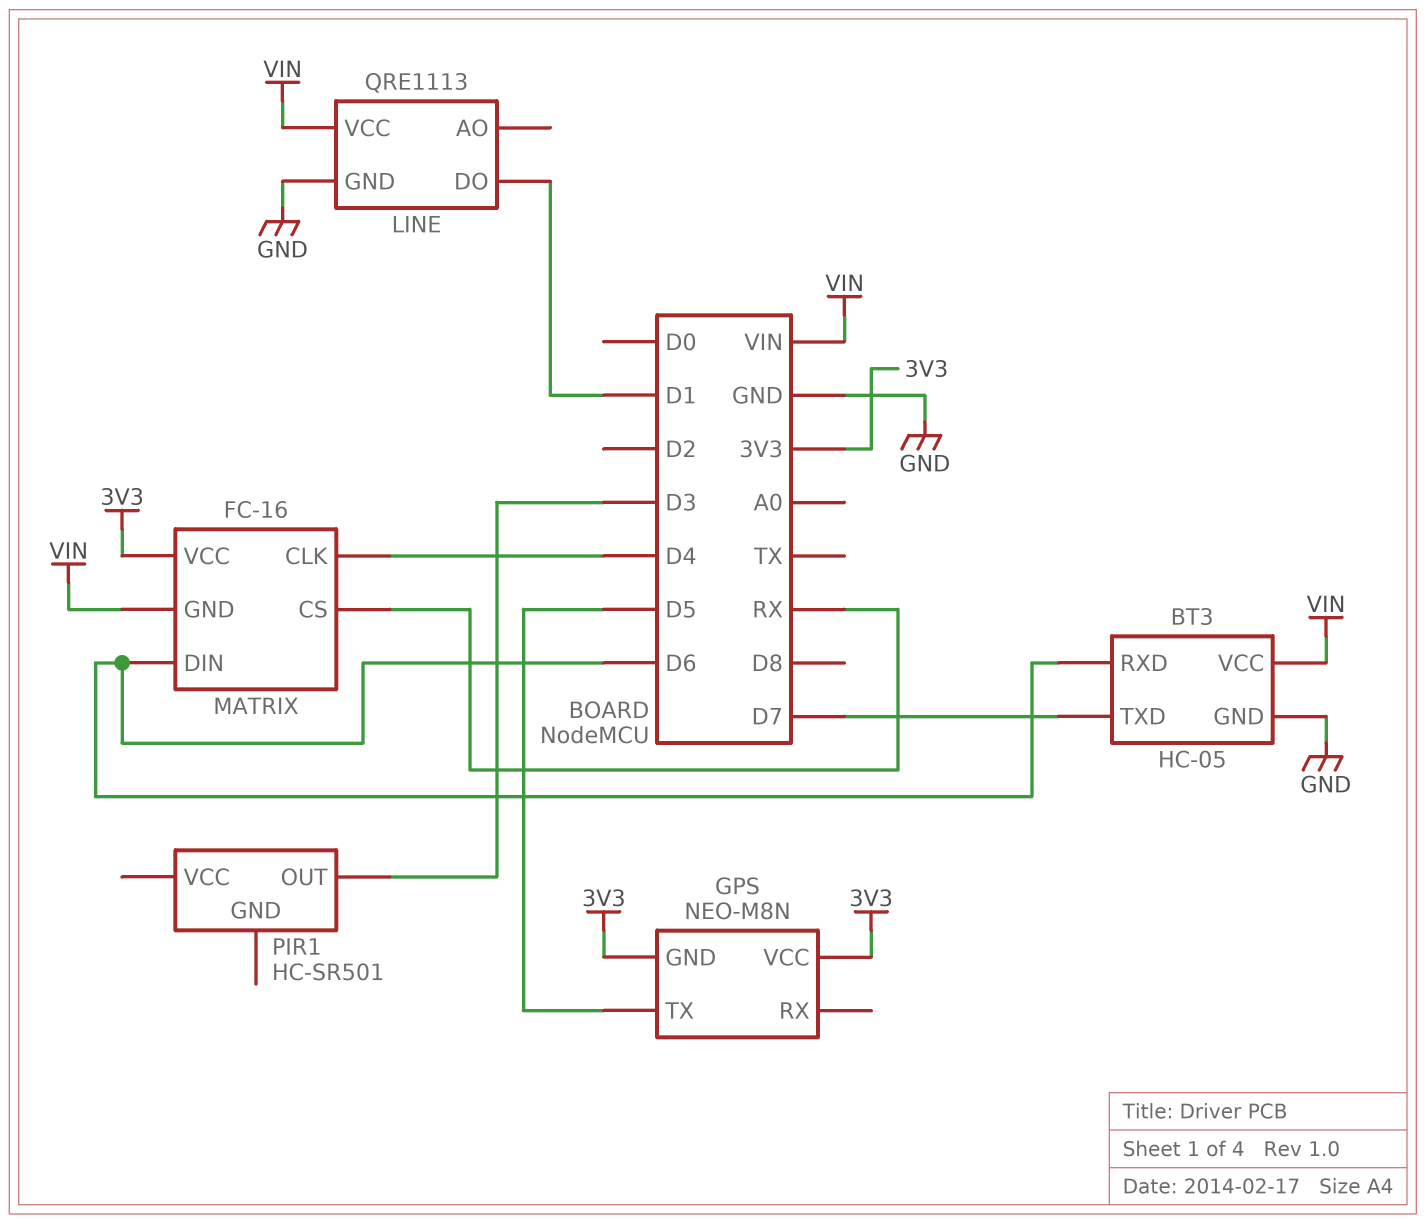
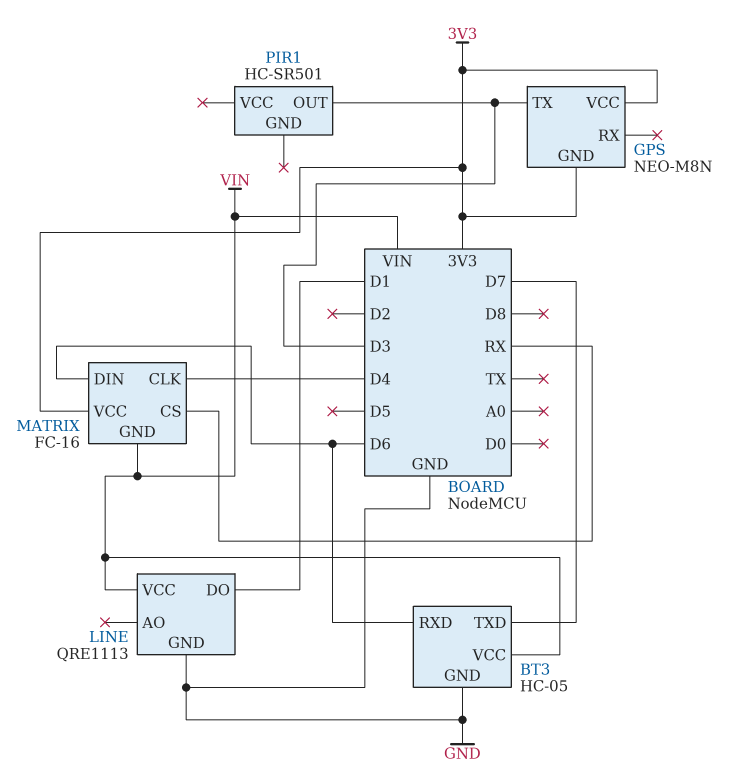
GPS pin TX: D5 -> D3

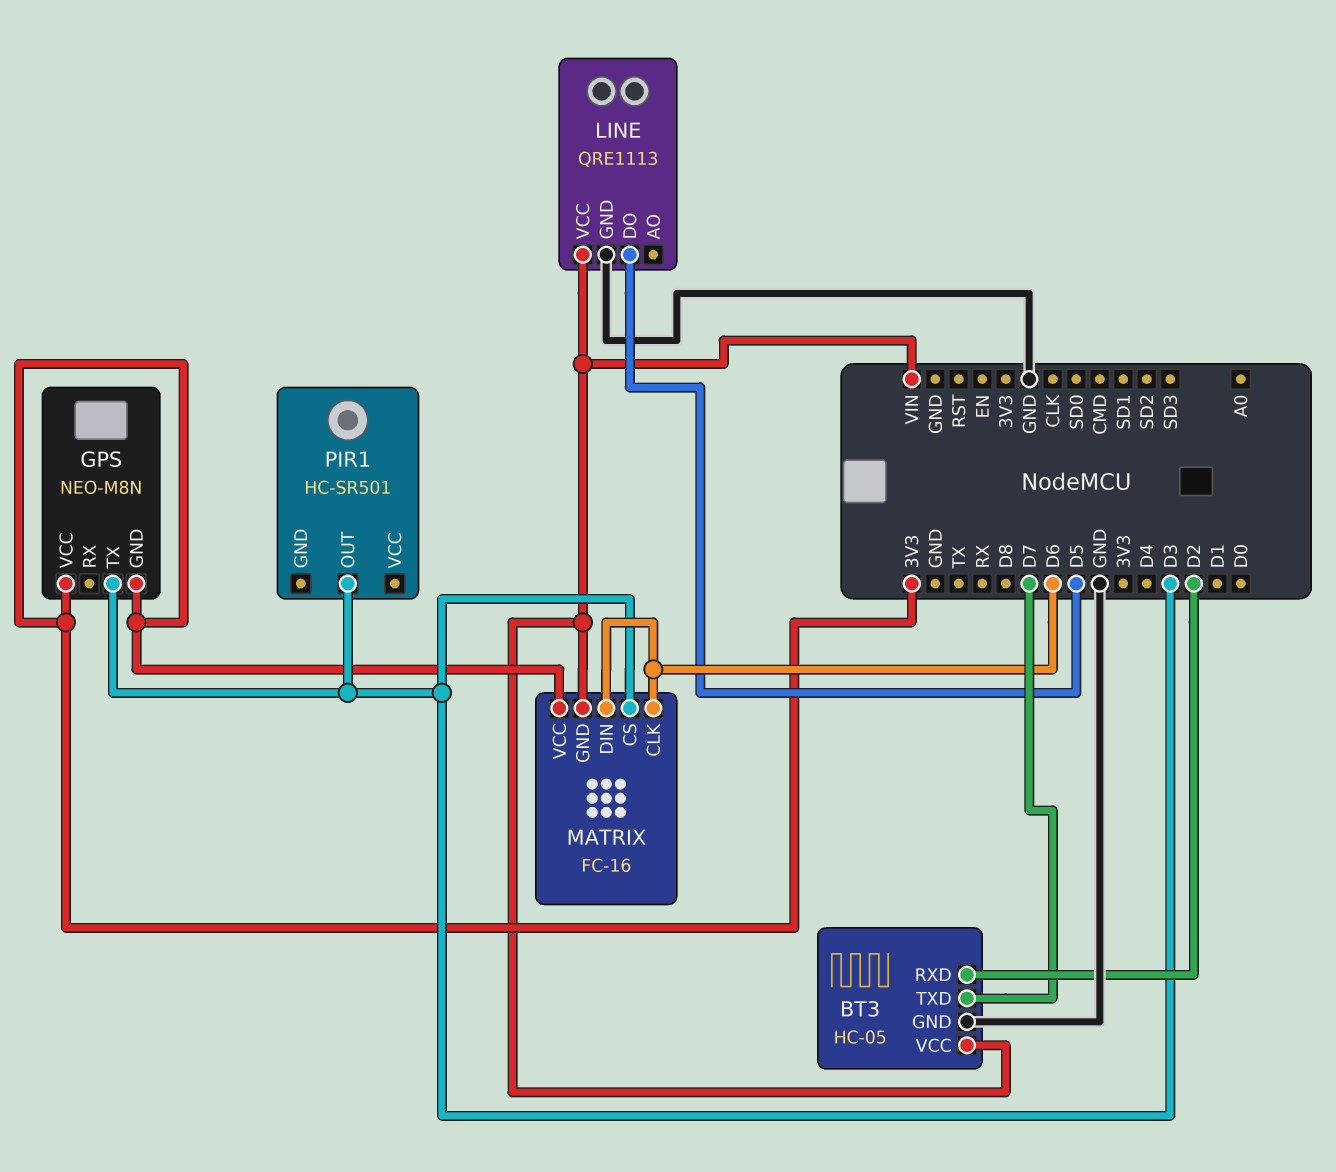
BT3 pin RXD: D6 -> D2
LINE pin DO: D1 -> D5
MATRIX pin CLK: D4 -> D6
MATRIX pin CS: RX -> D3

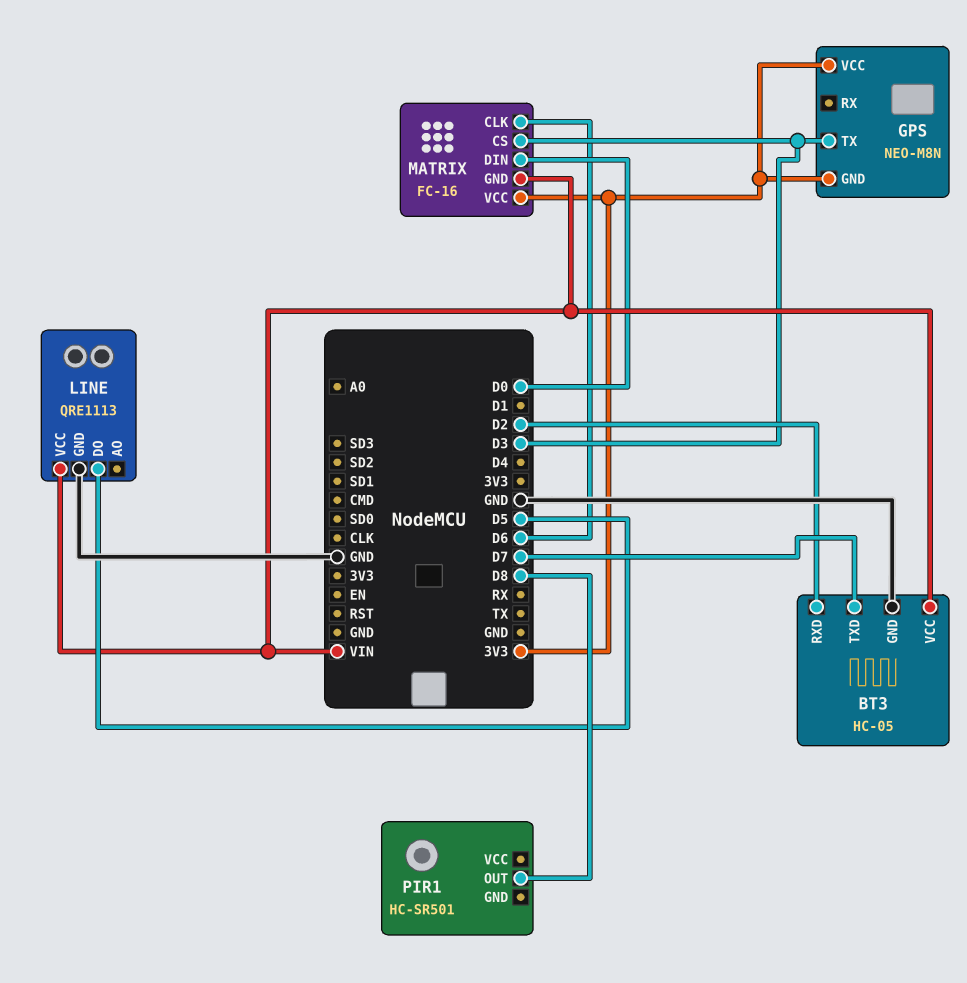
MATRIX pin DIN: D6 -> D0
PIR1 pin OUT: D3 -> D8

